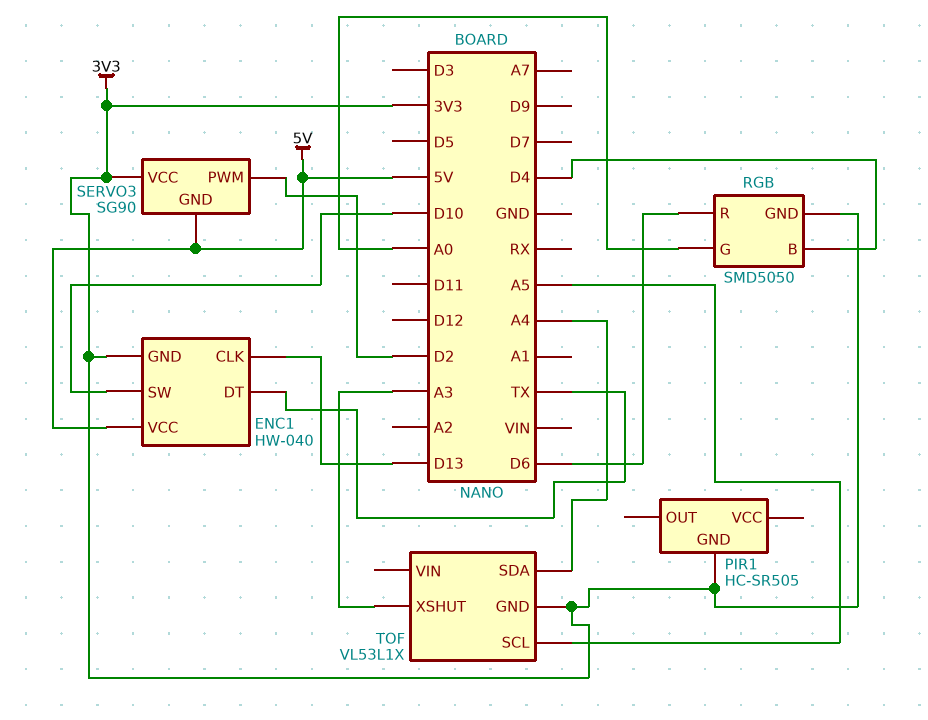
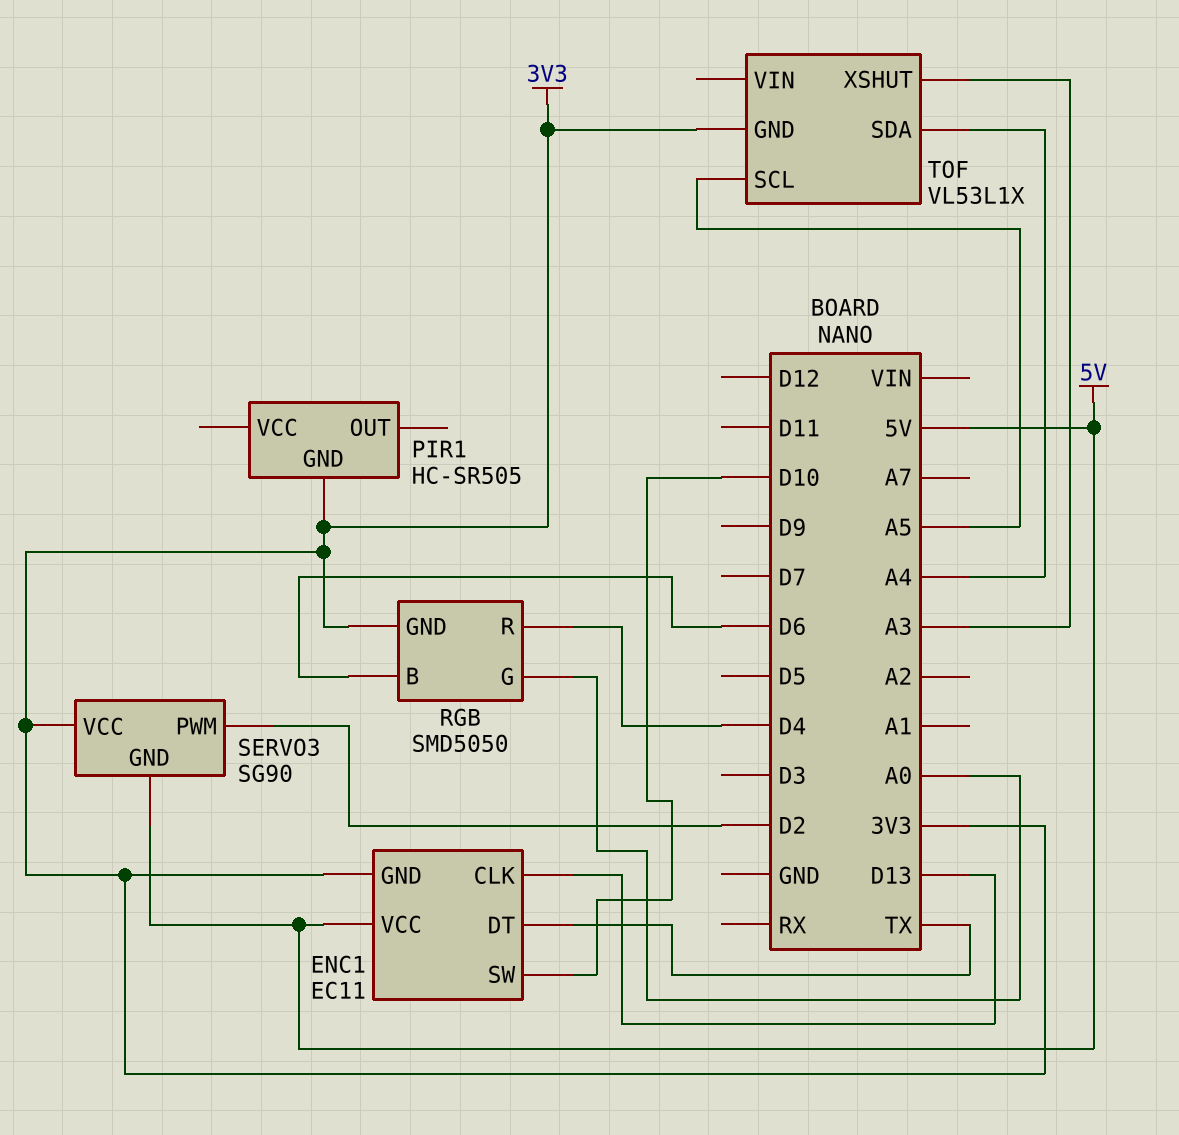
ENC1: HW-040 -> EC11
RGB pin B: D4 -> D6
RGB pin R: D6 -> D4

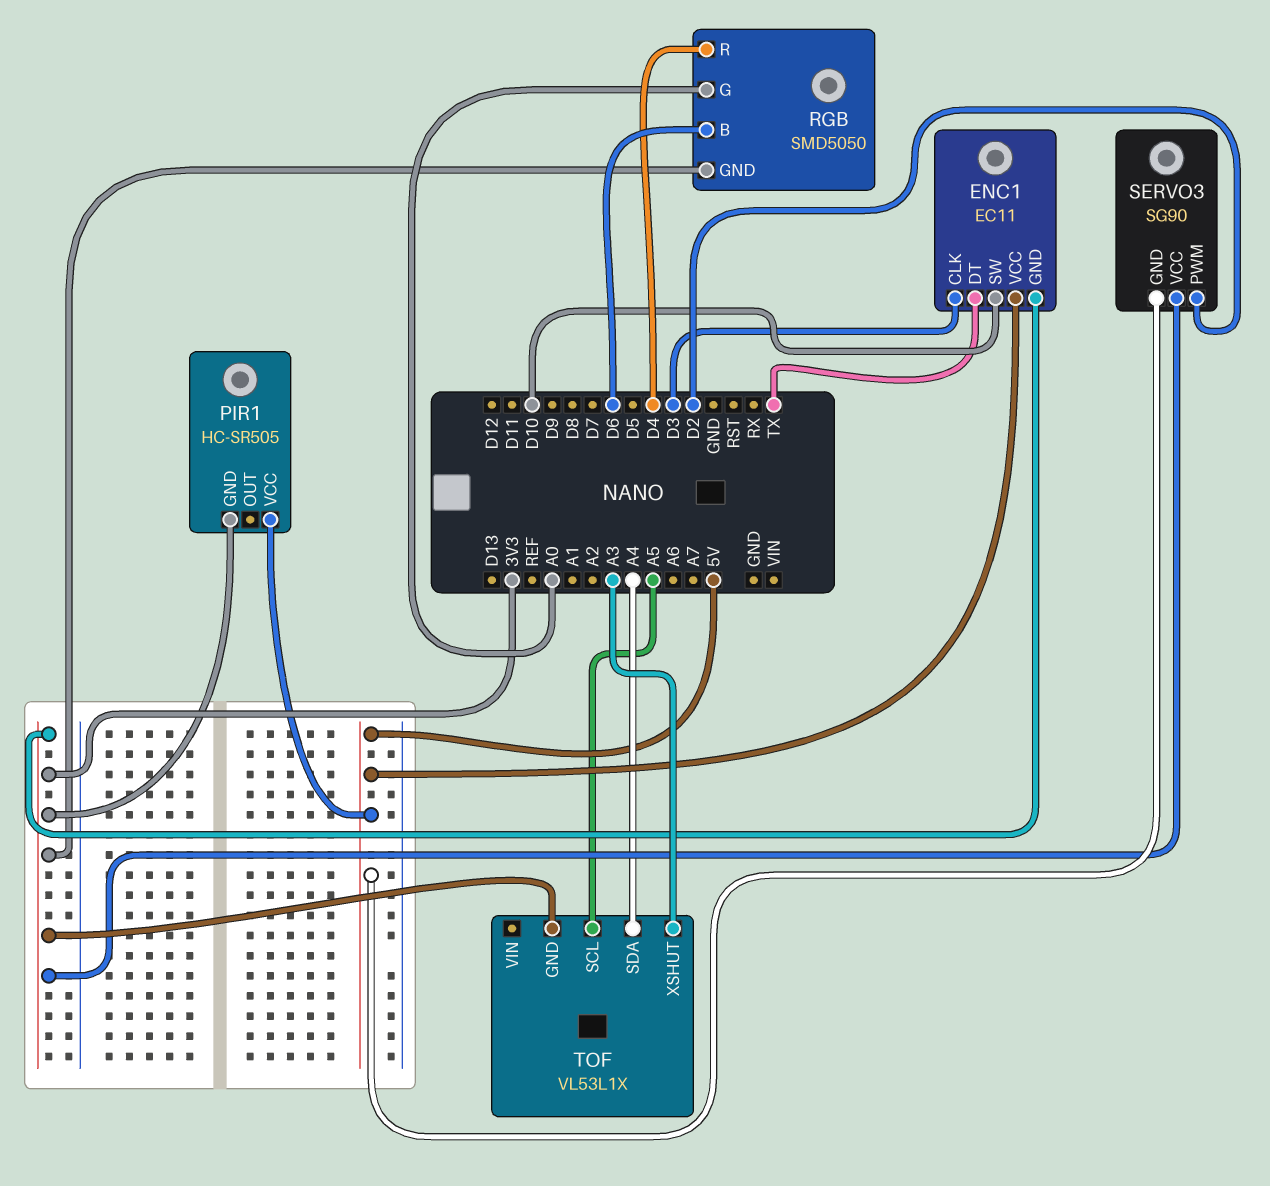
ENC1 pin CLK: D13 -> D3
PIR1 pin VCC: none -> 5V

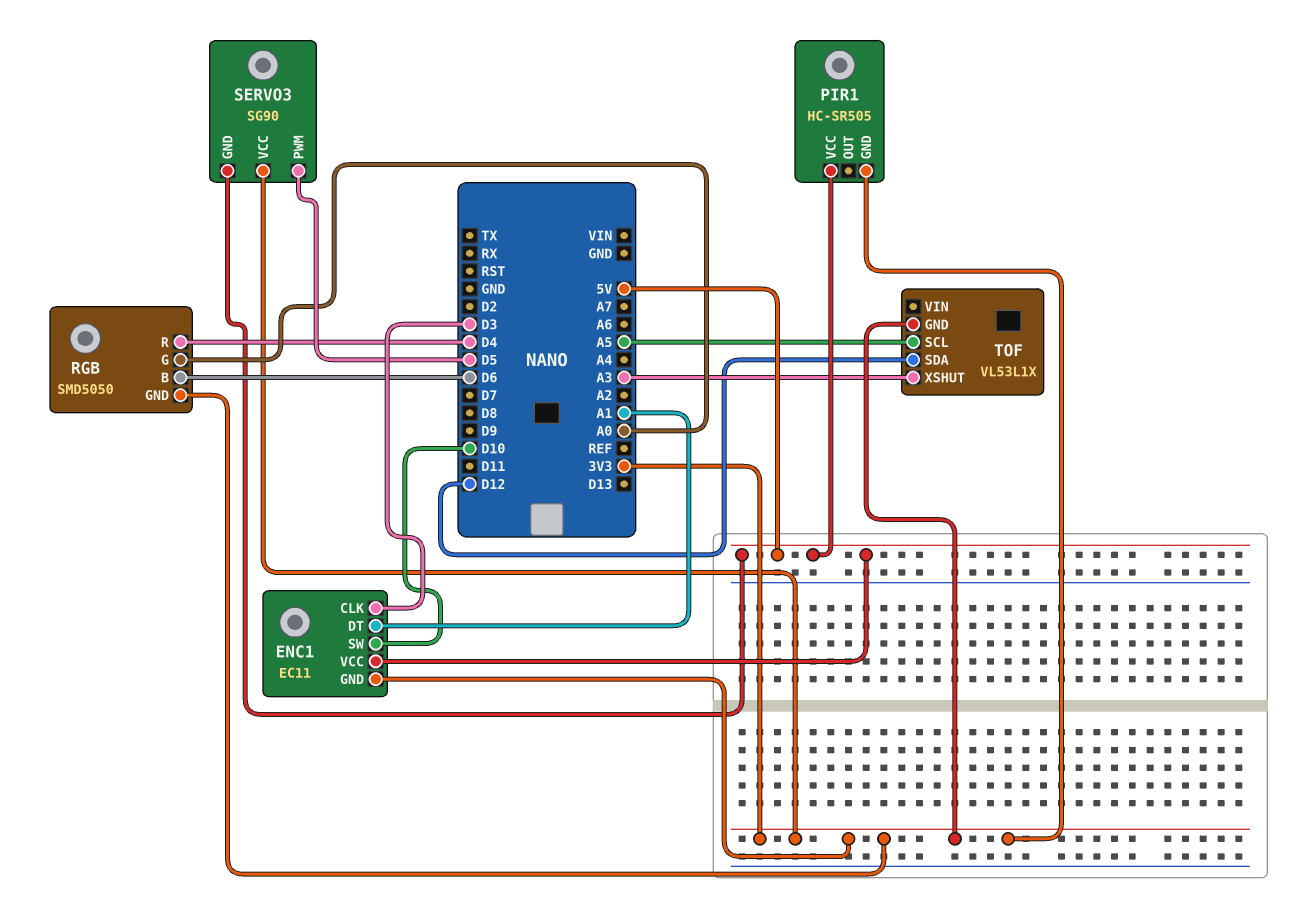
ENC1 pin DT: TX -> A1
SERVO3 pin PWM: D2 -> D5
TOF pin SDA: A4 -> D12

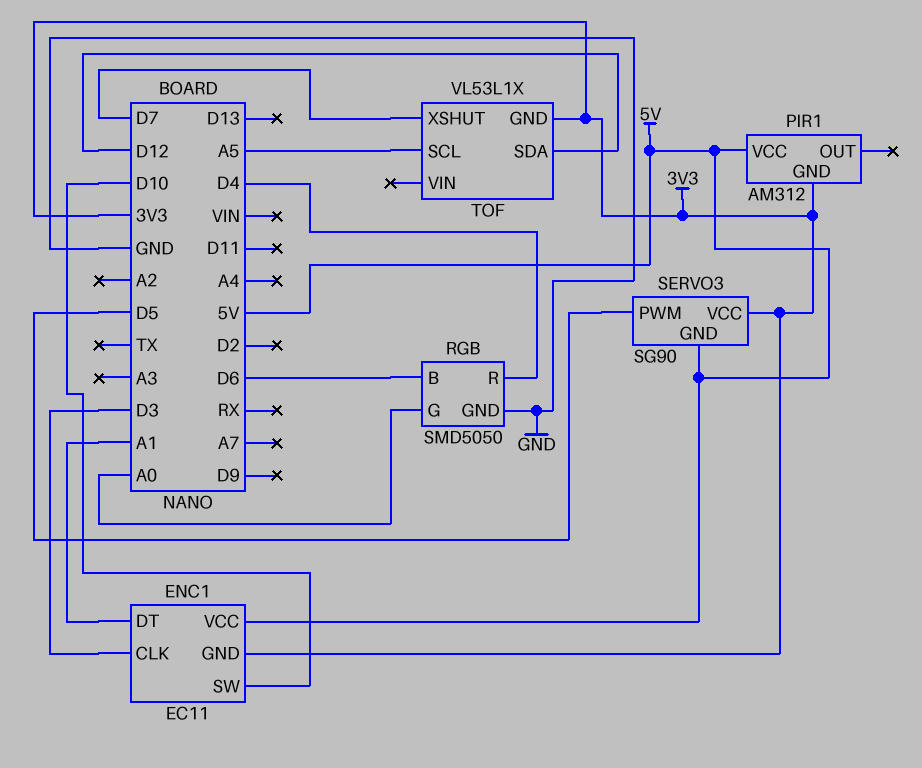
PIR1: HC-SR505 -> AM312
RGB pin GND: 3V3 -> GND
TOF pin XSHUT: A3 -> D7

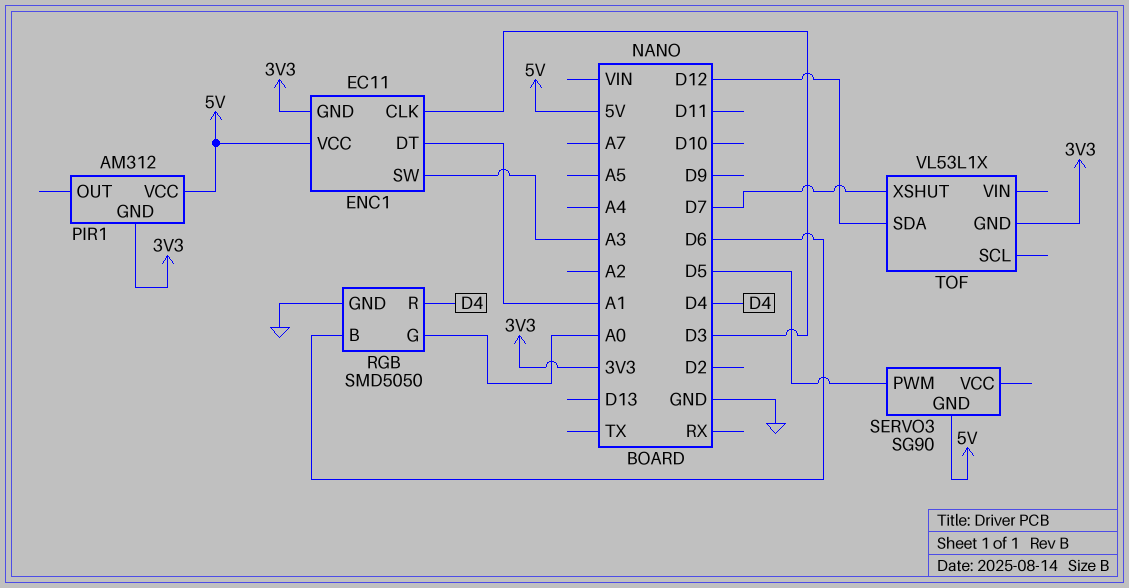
ENC1 pin SW: D10 -> A3
SERVO3 pin VCC: 3V3 -> none
TOF pin SCL: A5 -> none

